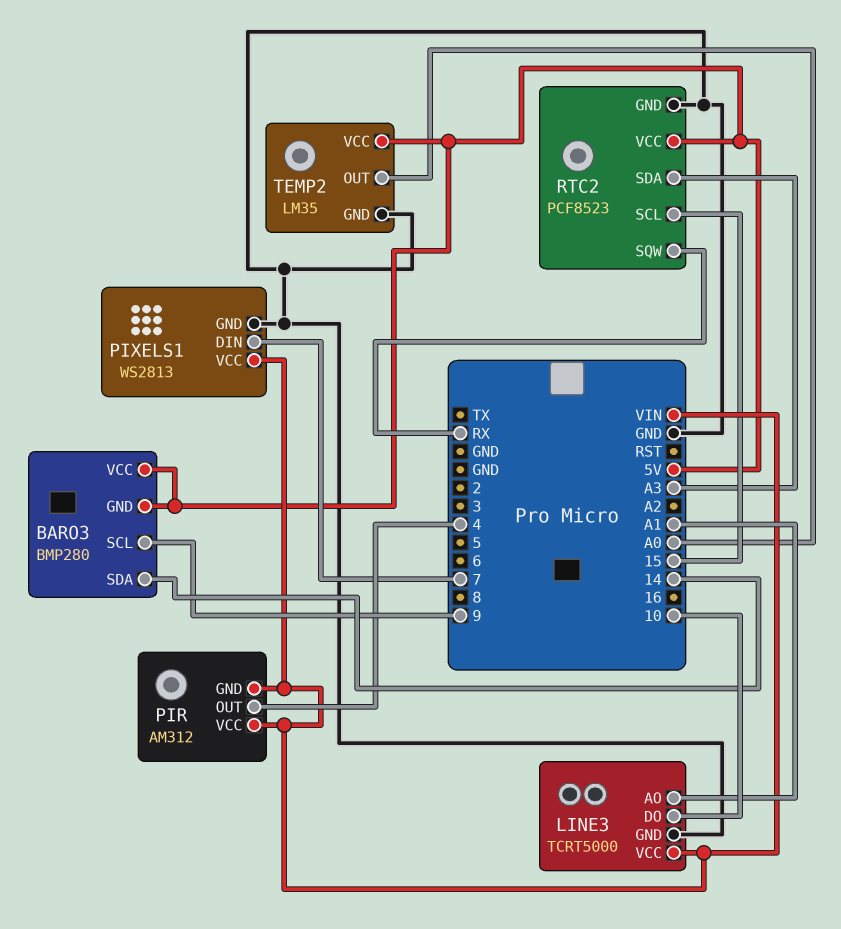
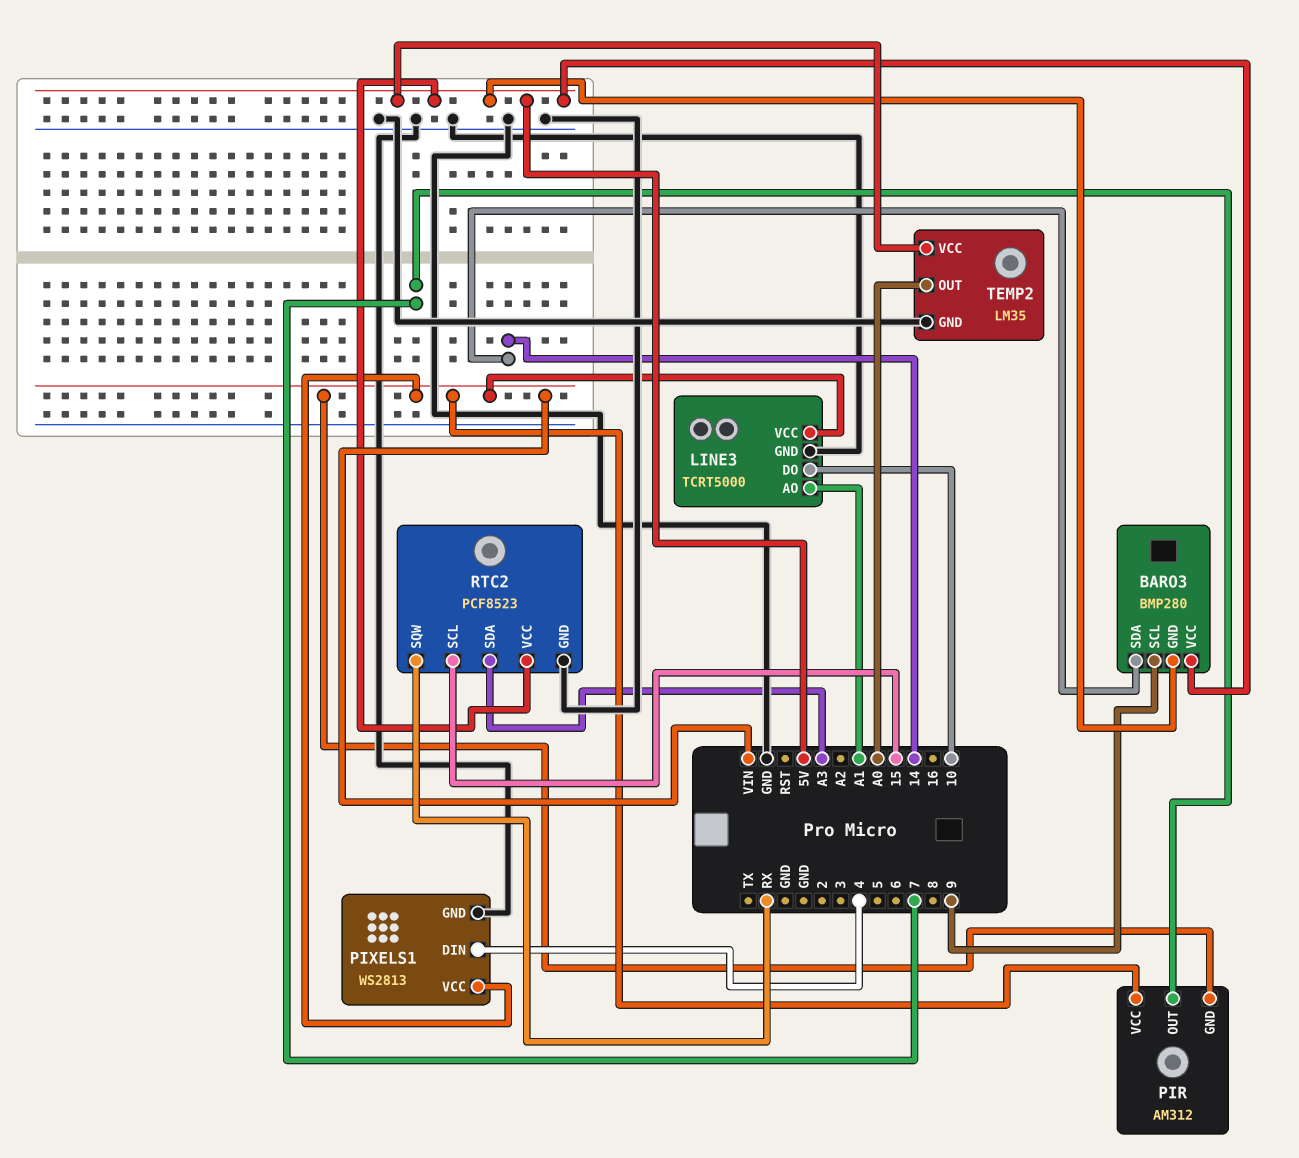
PIR pin OUT: 4 -> 7
PIXELS1 pin DIN: 7 -> 4

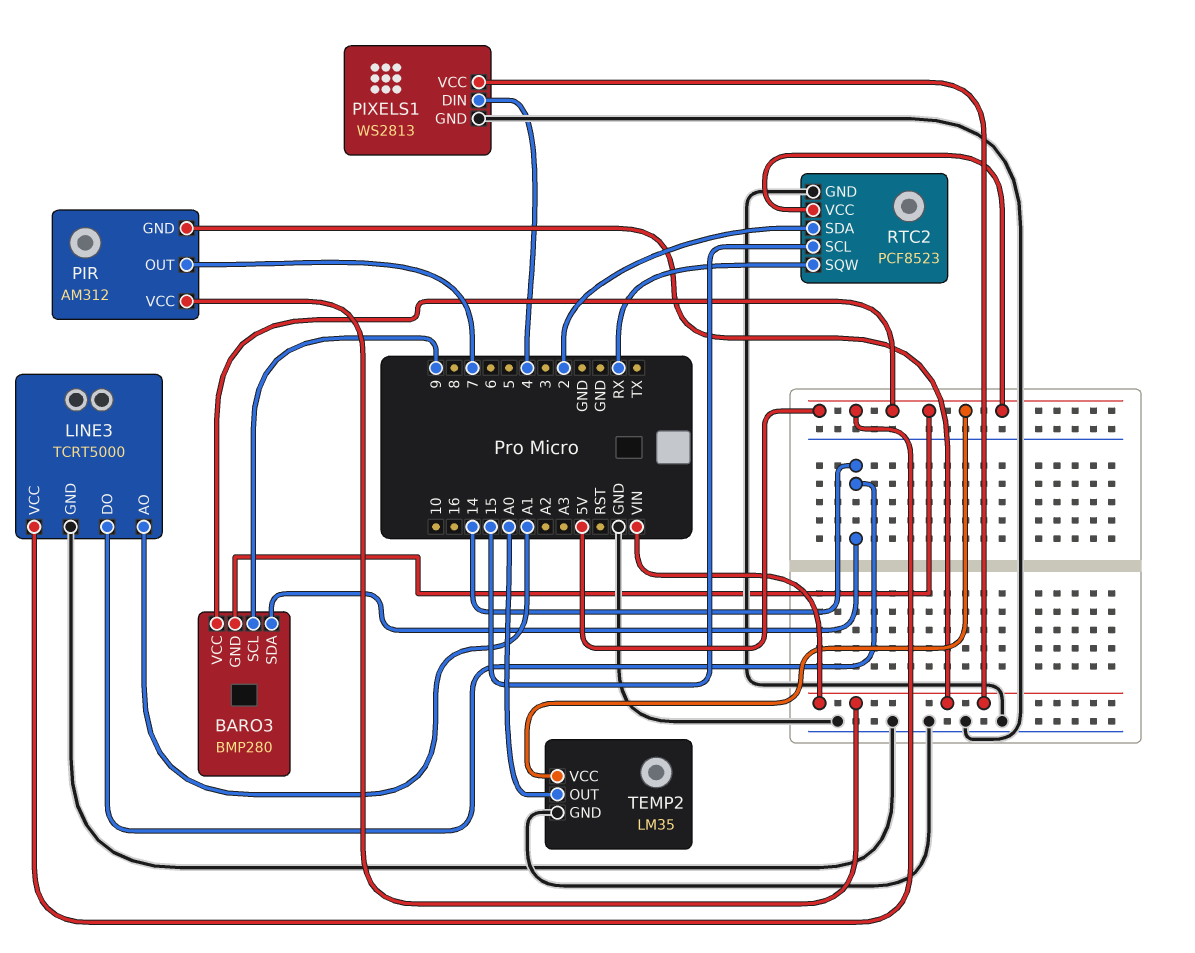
LINE3 pin DO: 10 -> 14
LINE3 pin VCC: VIN -> 5V
RTC2 pin SDA: A3 -> 2

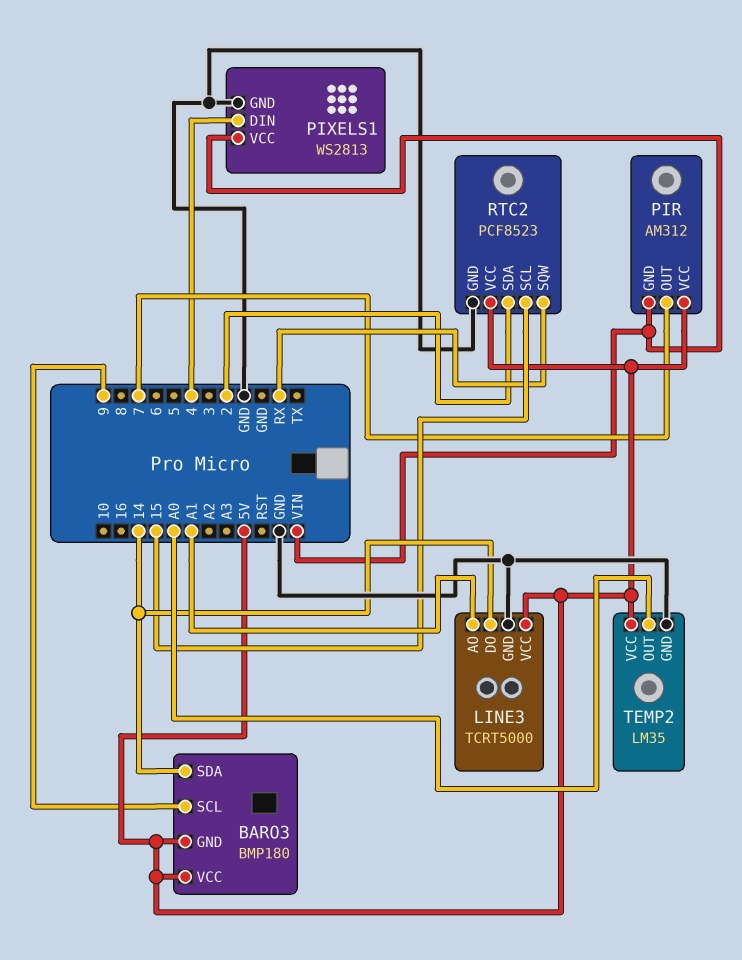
BARO3: BMP280 -> BMP180
PIR pin VCC: VIN -> 5V

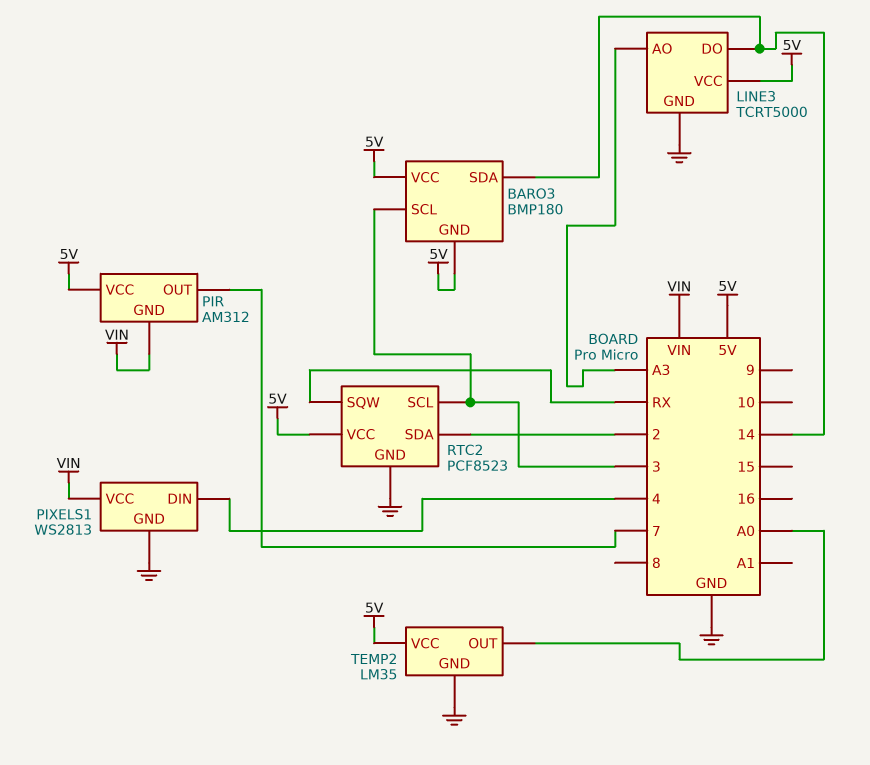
BARO3 pin SCL: 9 -> 3
LINE3 pin AO: A1 -> A3
RTC2 pin SCL: 15 -> 3

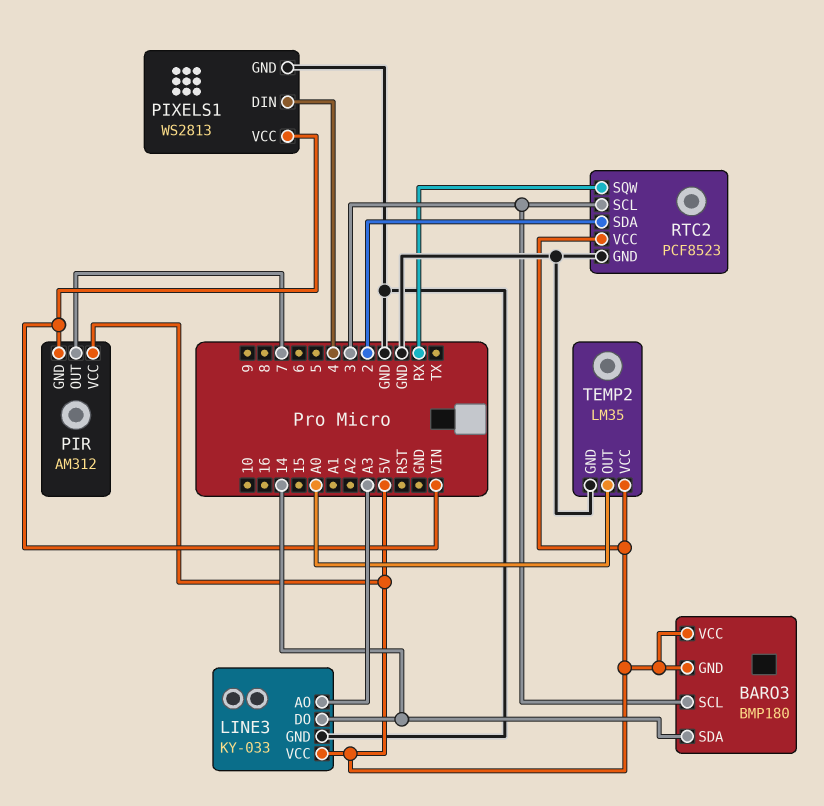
LINE3: TCRT5000 -> KY-033

